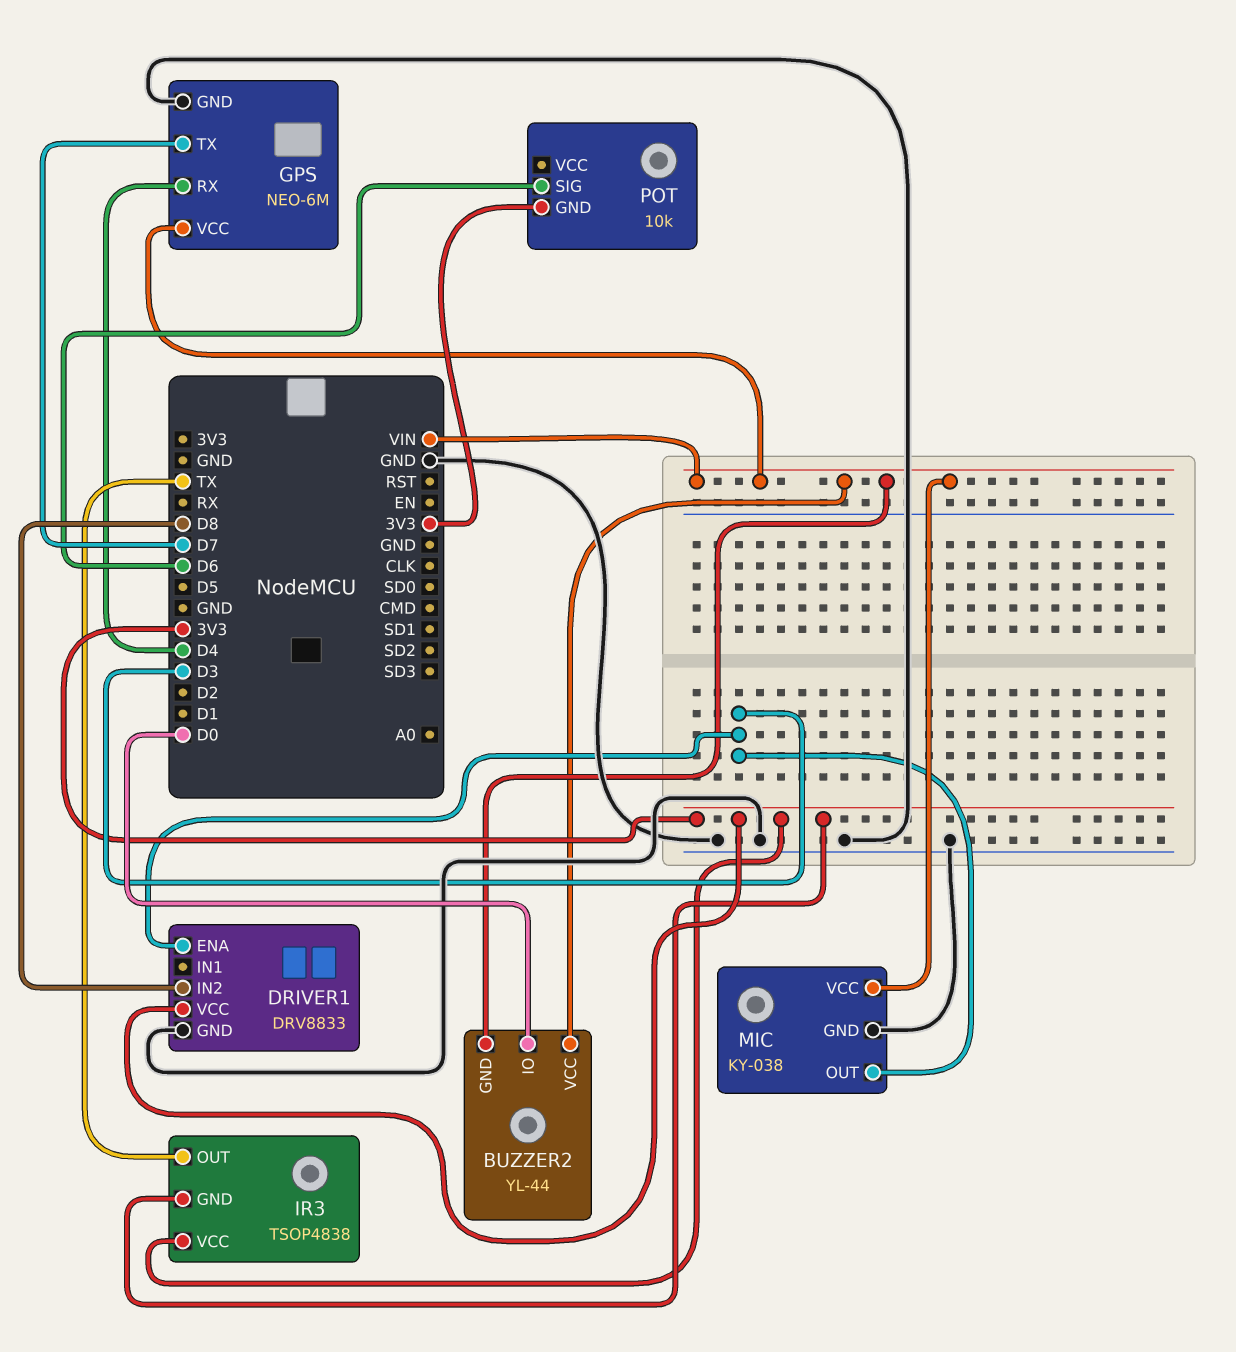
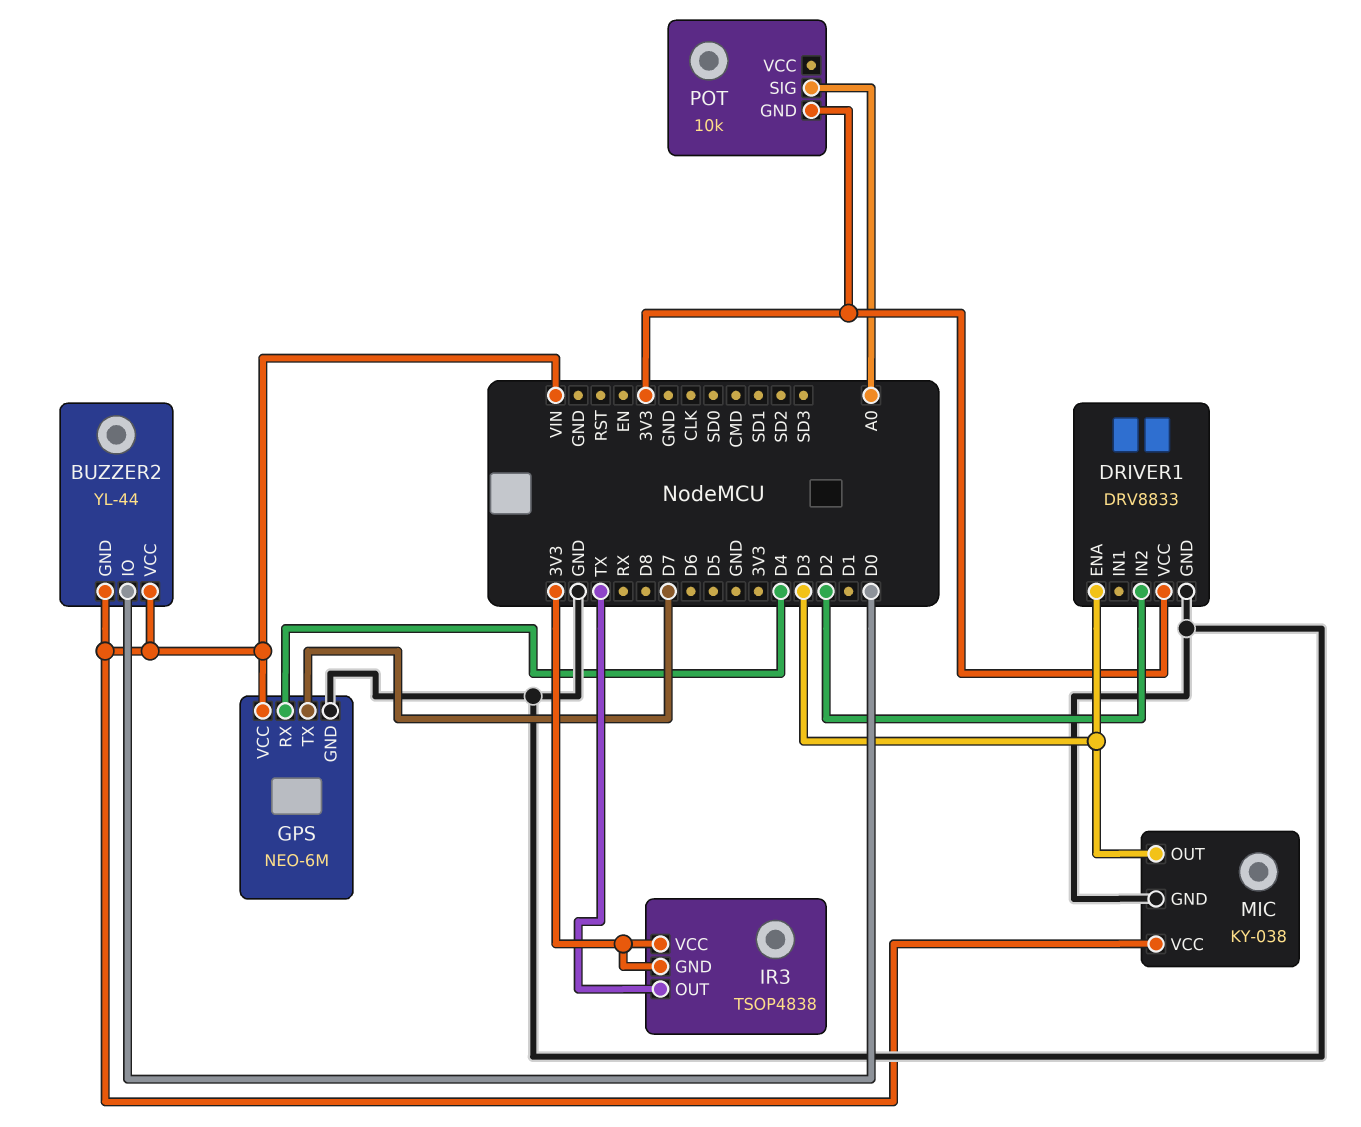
DRIVER1 pin IN2: D8 -> D2
POT pin SIG: D6 -> A0

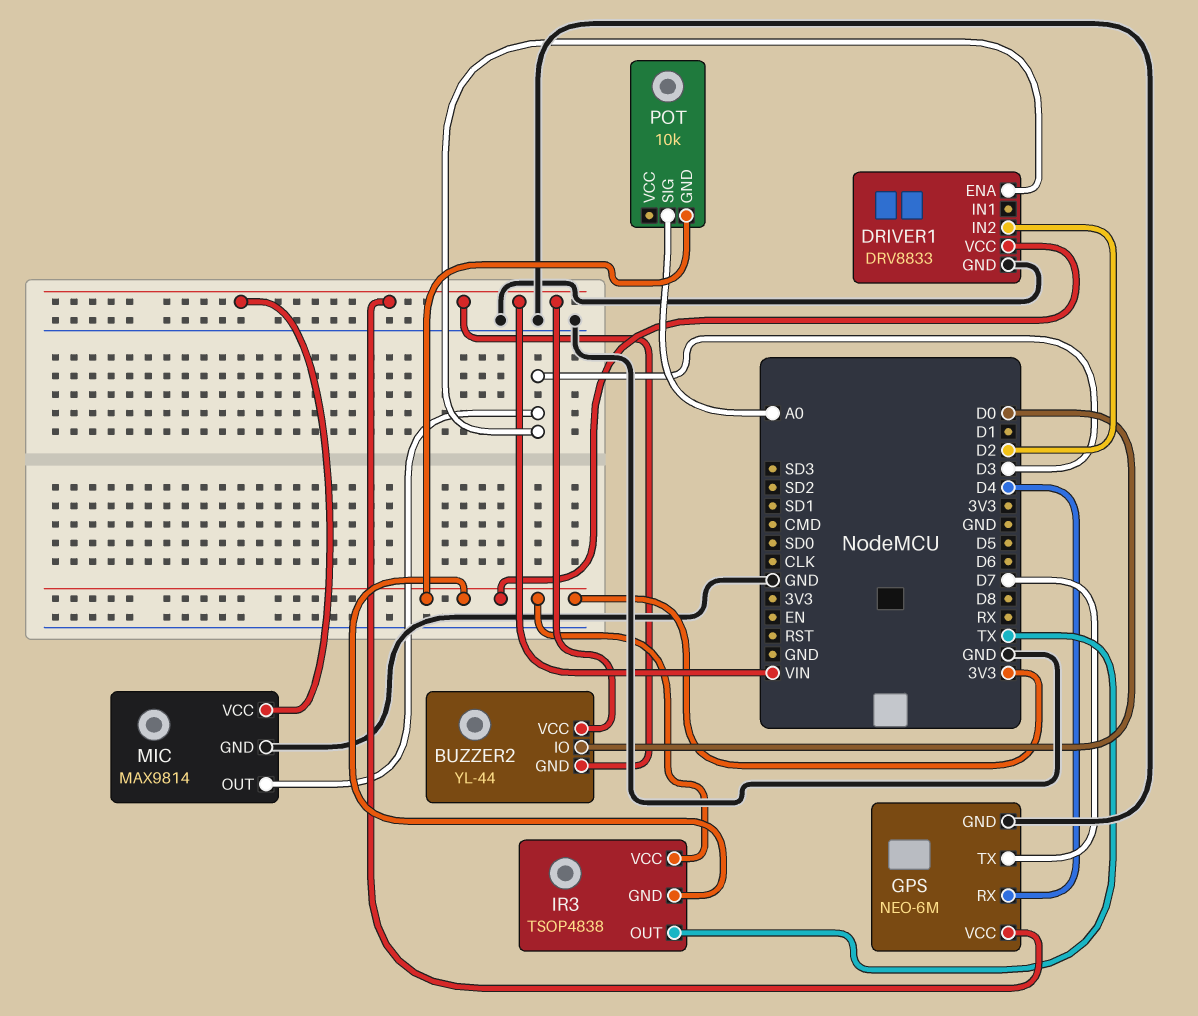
MIC: KY-038 -> MAX9814

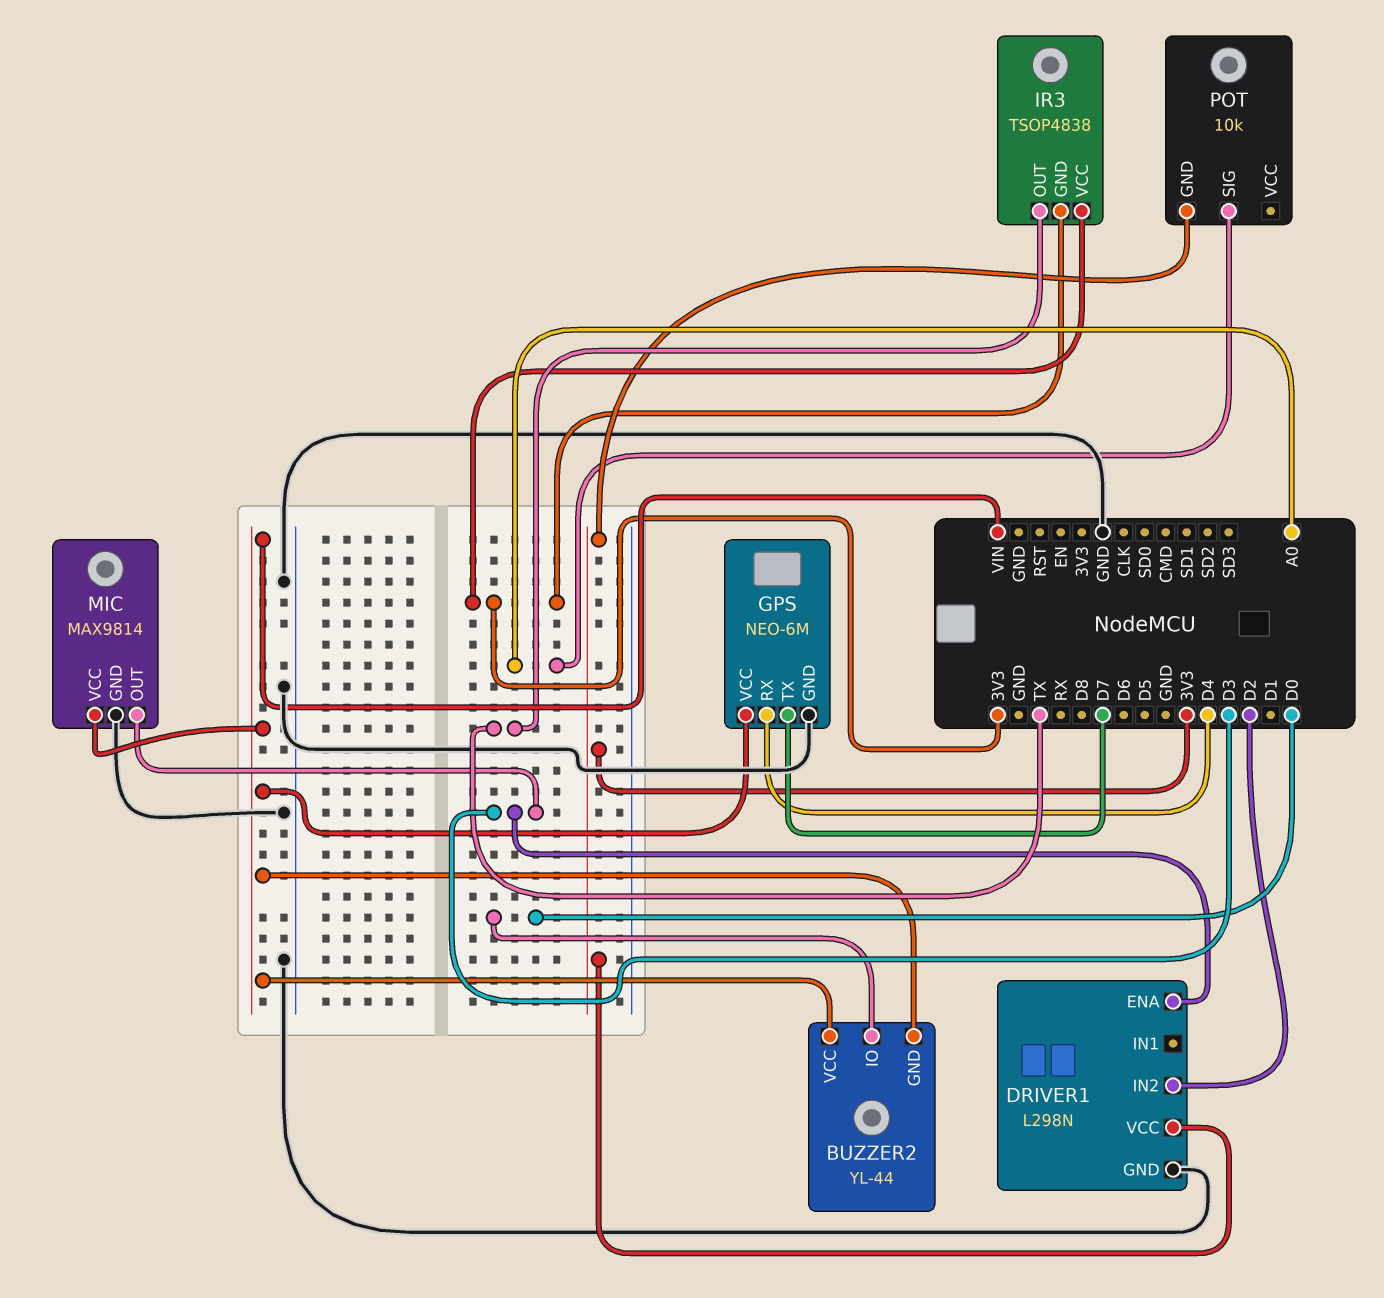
DRIVER1: DRV8833 -> L298N

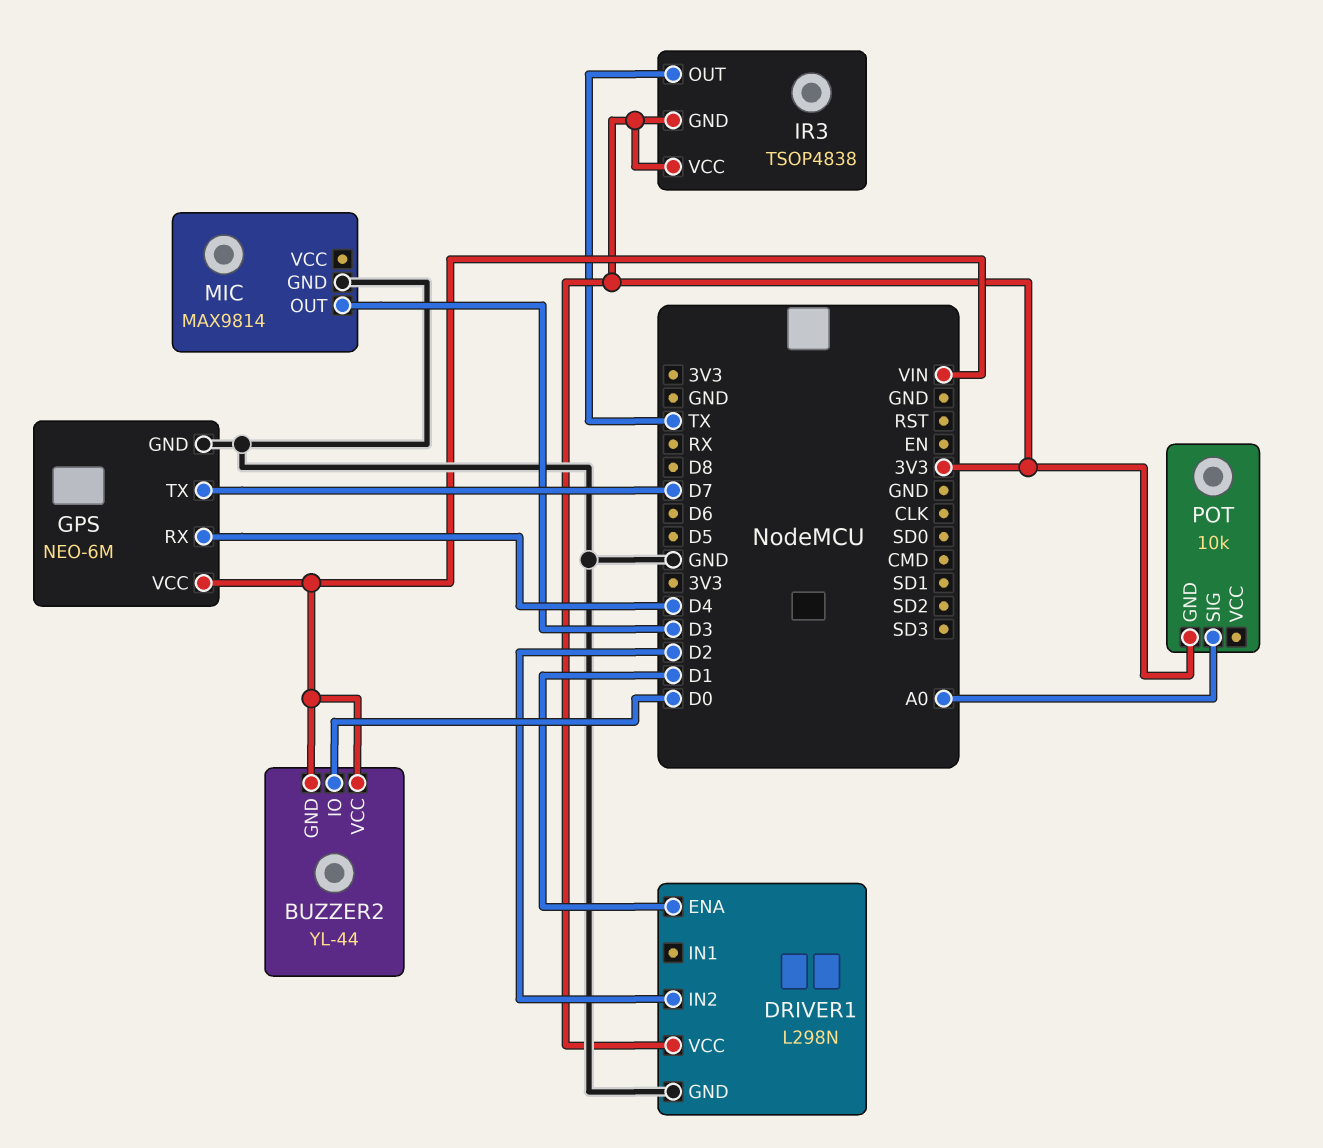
DRIVER1 pin ENA: D3 -> D1
MIC pin VCC: VIN -> none

